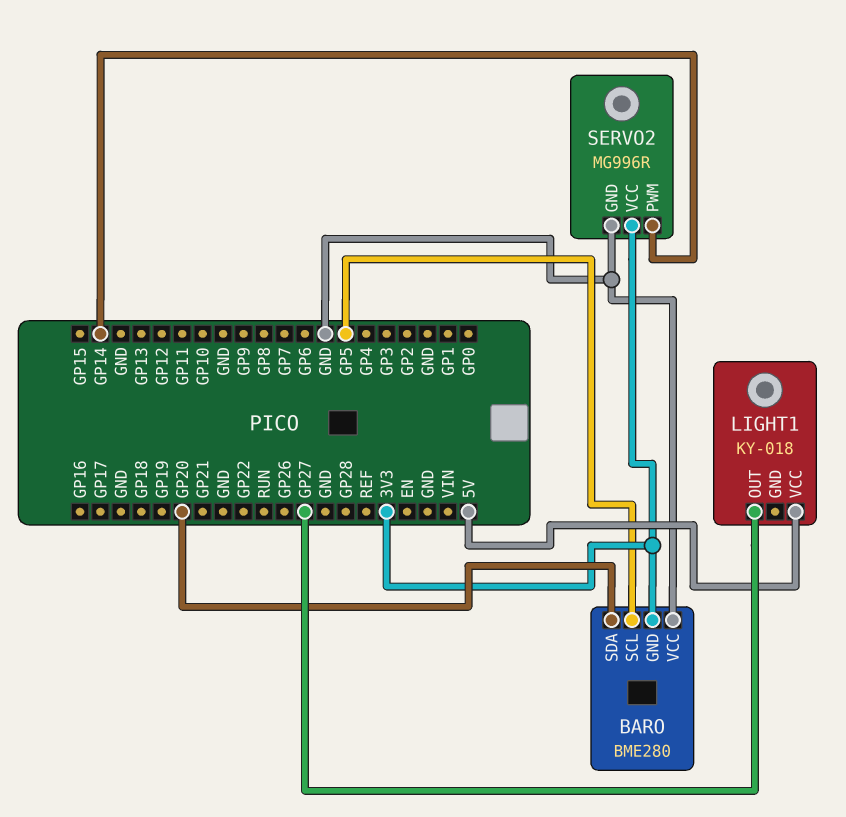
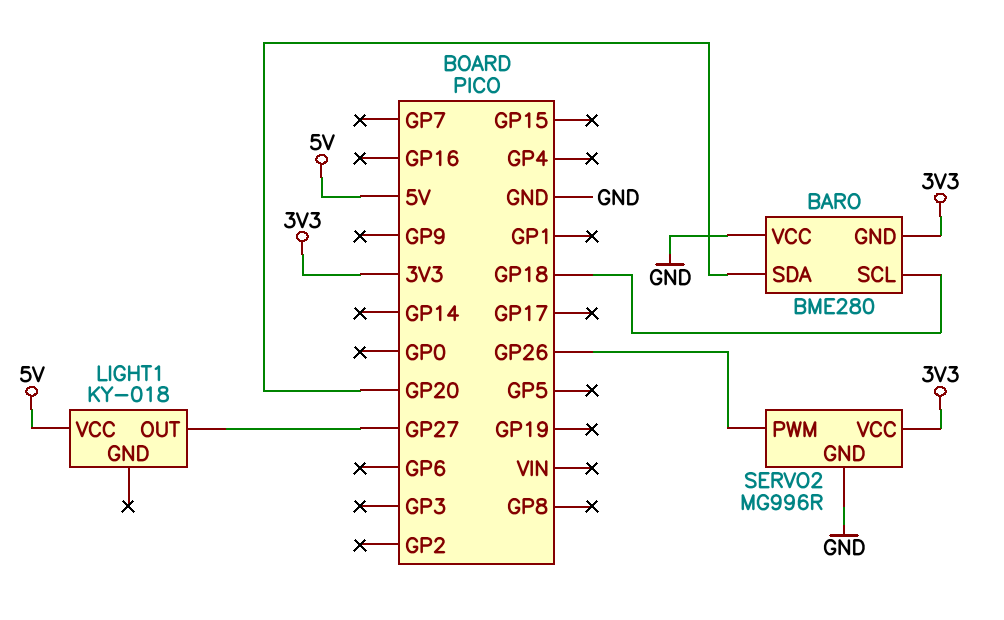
BARO pin SCL: GP5 -> GP18
SERVO2 pin PWM: GP14 -> GP26

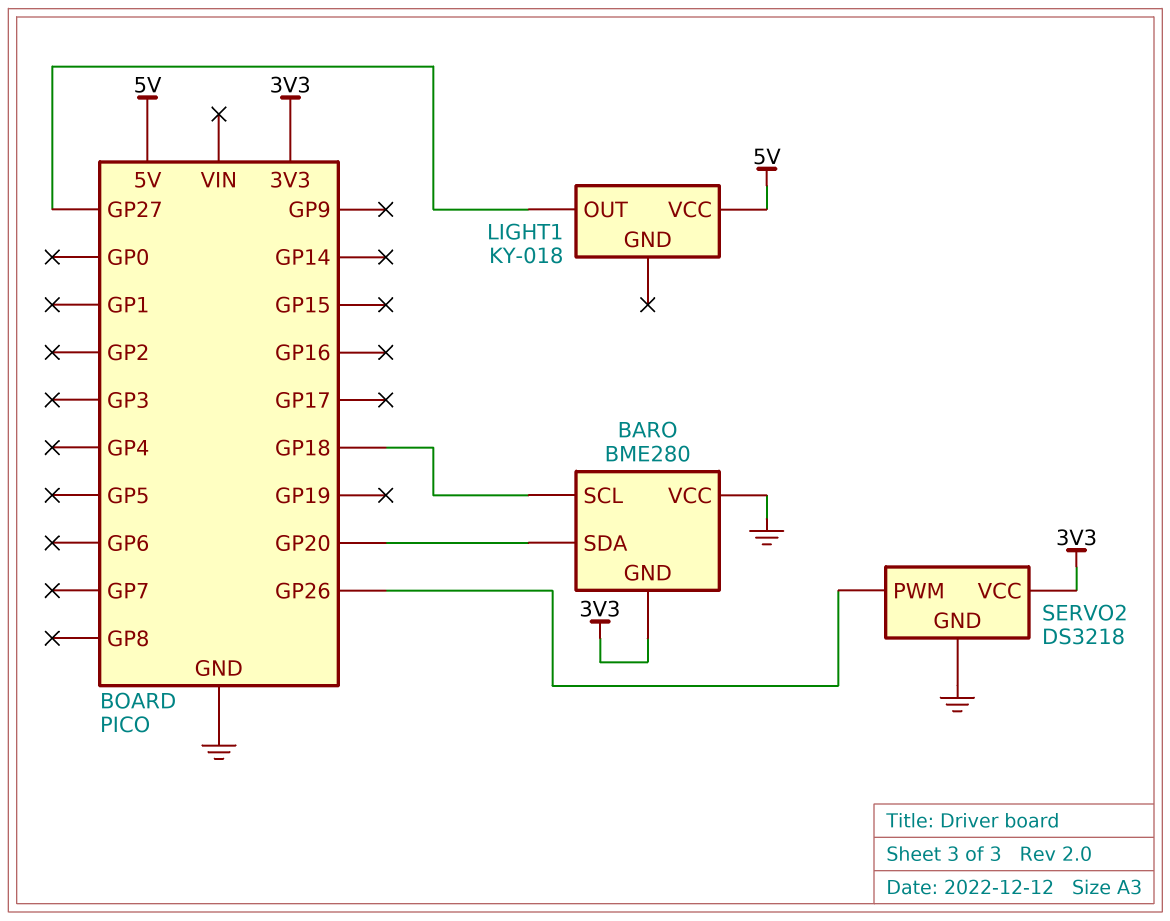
SERVO2: MG996R -> DS3218

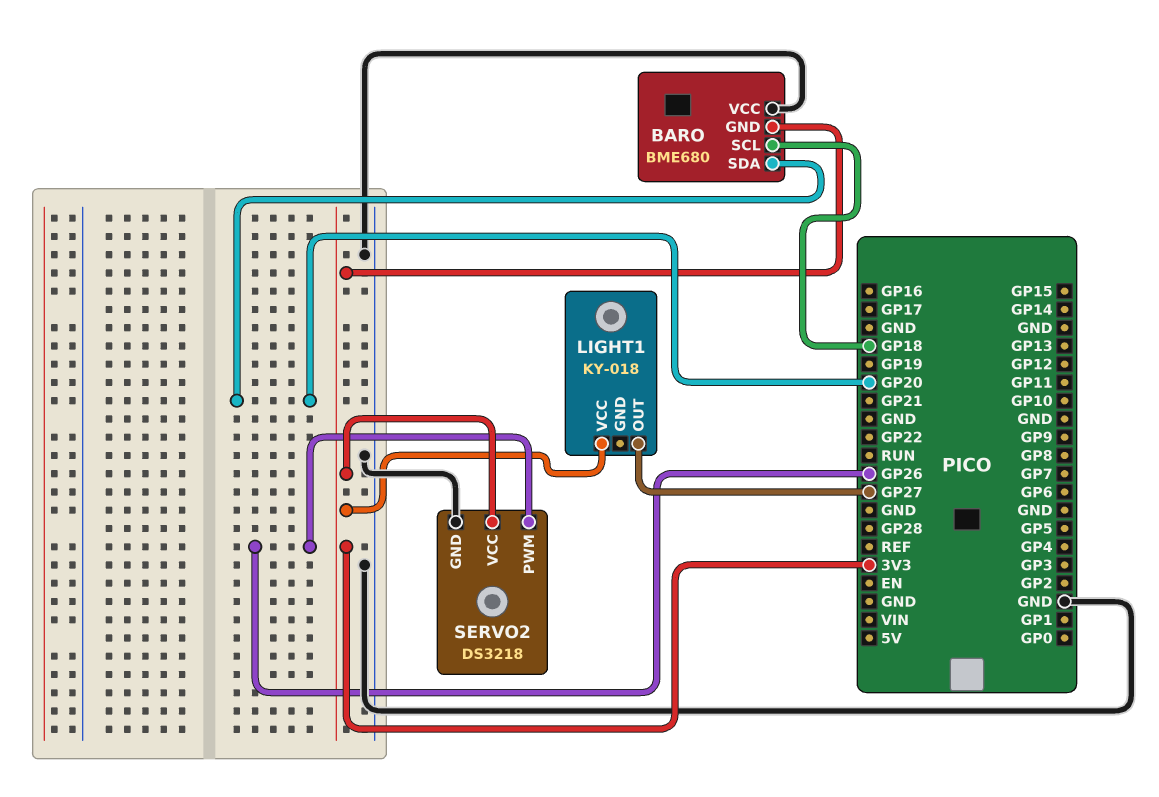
BARO: BME280 -> BME680
LIGHT1 pin VCC: 5V -> 3V3

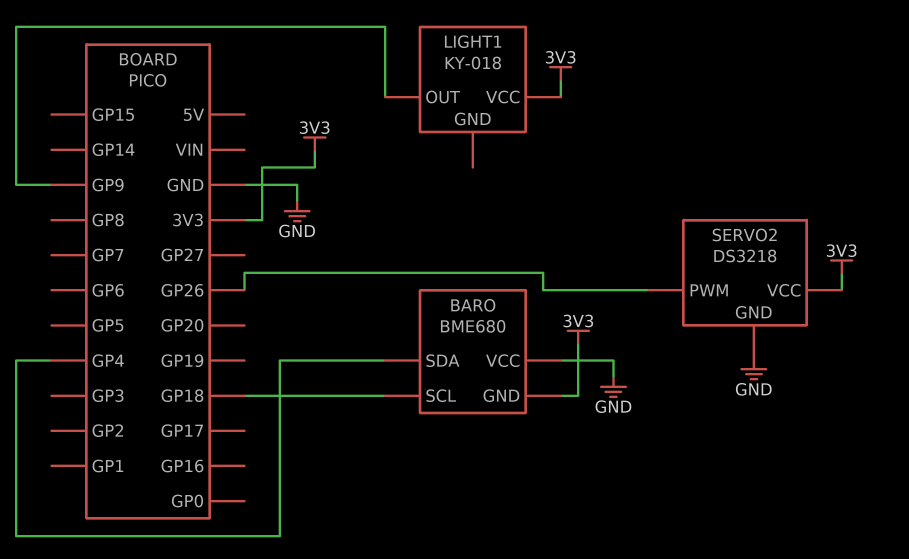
BARO pin SDA: GP20 -> GP4
LIGHT1 pin OUT: GP27 -> GP9

